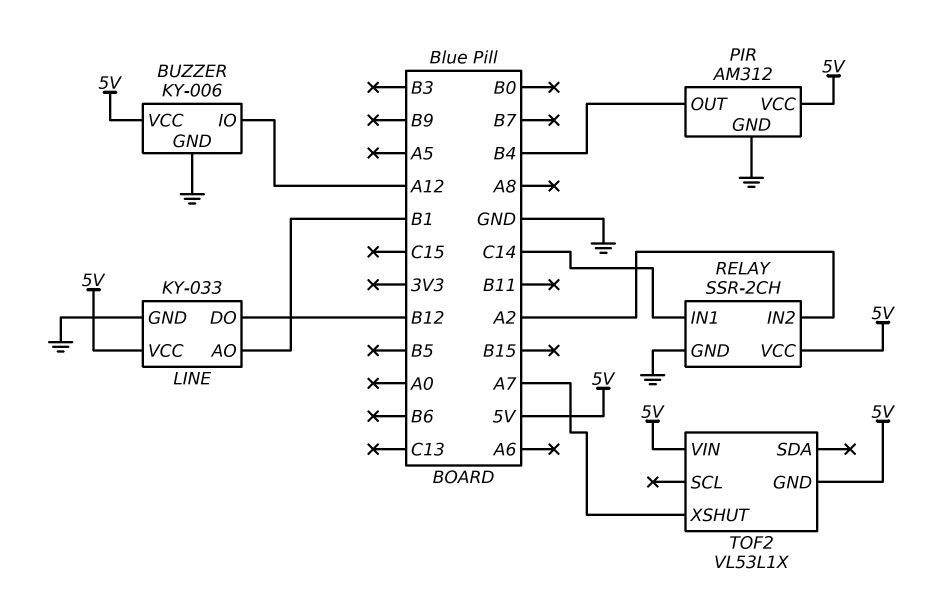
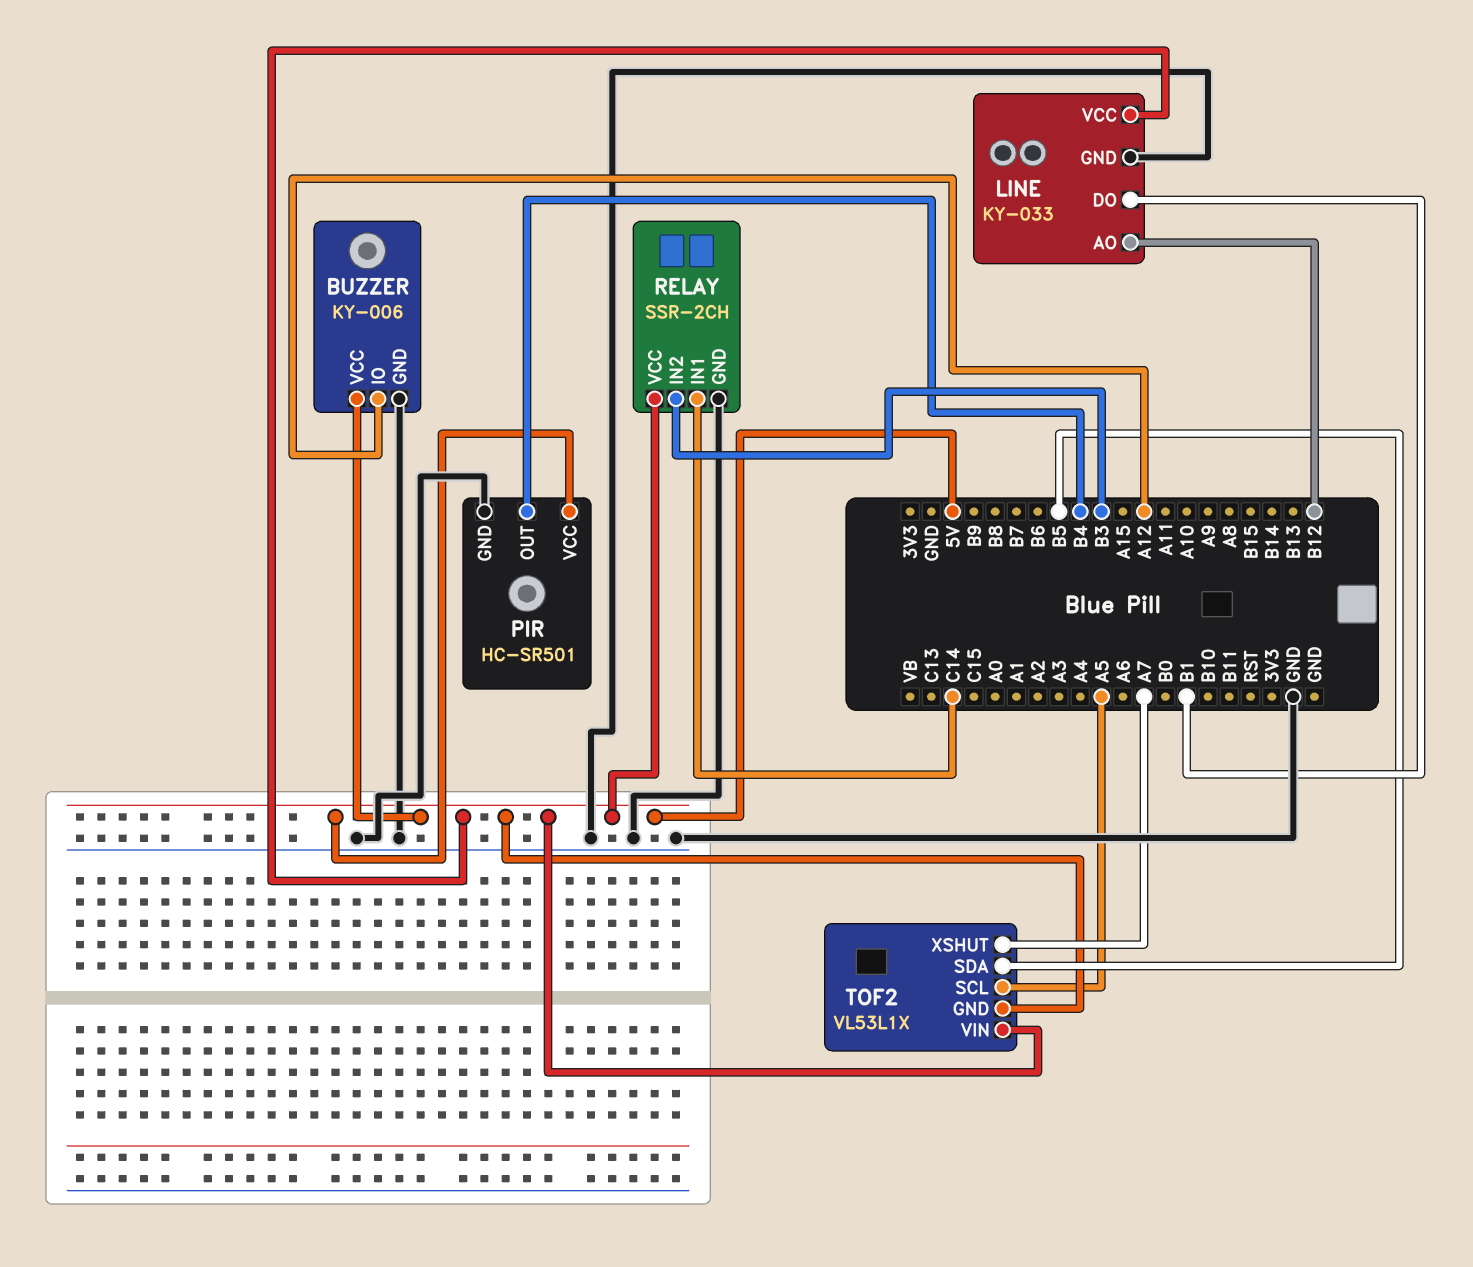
LINE pin AO: B1 -> B12
LINE pin DO: B12 -> B1
PIR: AM312 -> HC-SR501
RELAY pin IN2: A2 -> B3
TOF2 pin SCL: none -> A5
TOF2 pin SDA: none -> B5

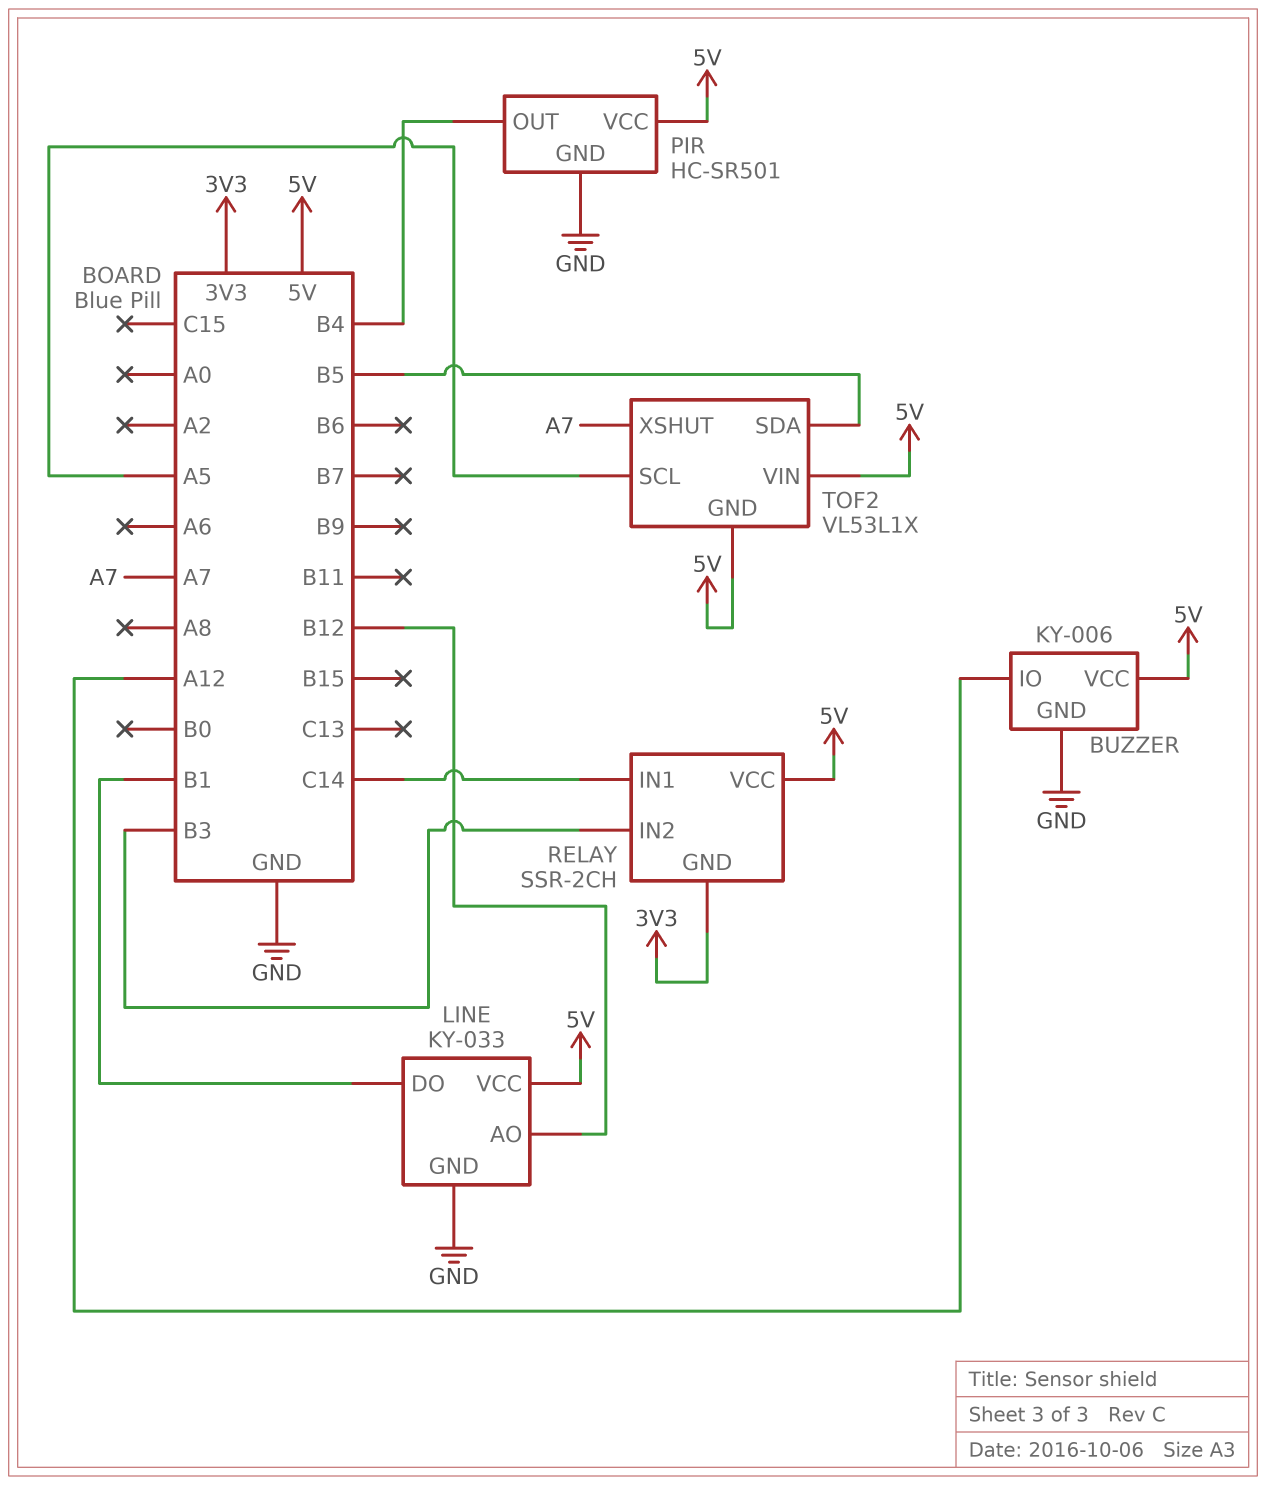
RELAY pin GND: GND -> 3V3

